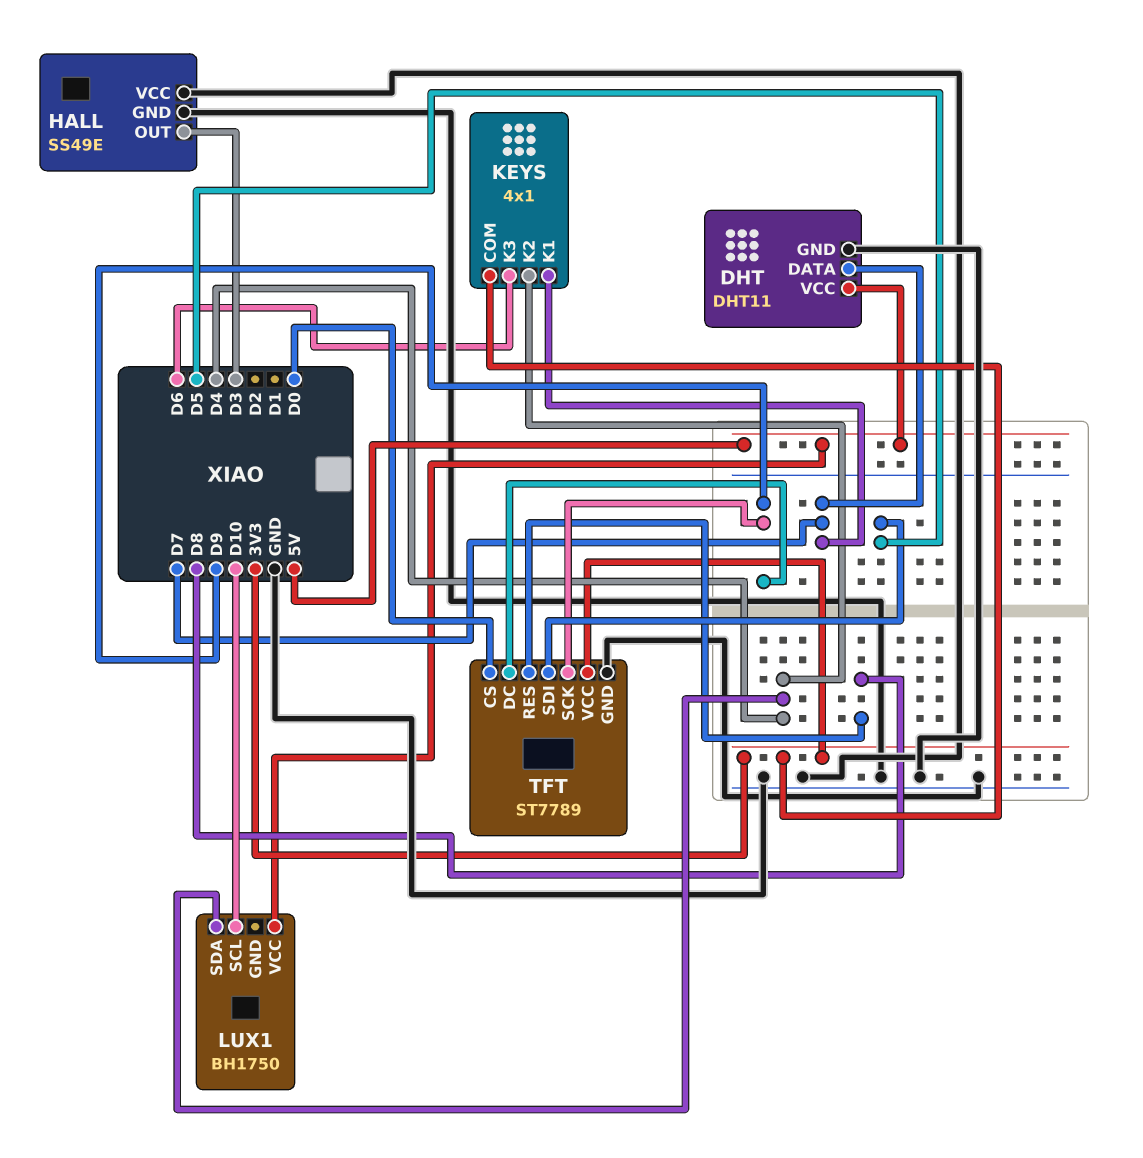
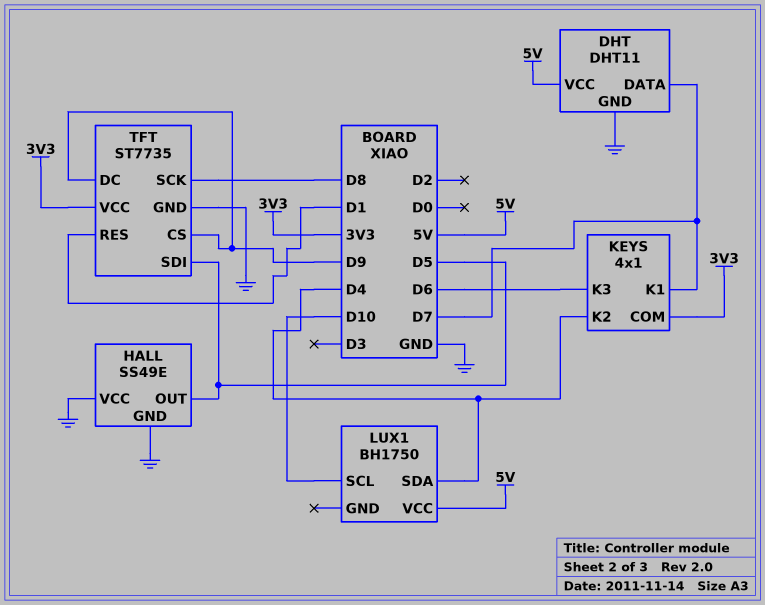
HALL pin OUT: D3 -> D5
TFT: ST7789 -> ST7735
TFT pin CS: D0 -> D9
TFT pin RES: D8 -> D1
TFT pin SCK: D9 -> D8

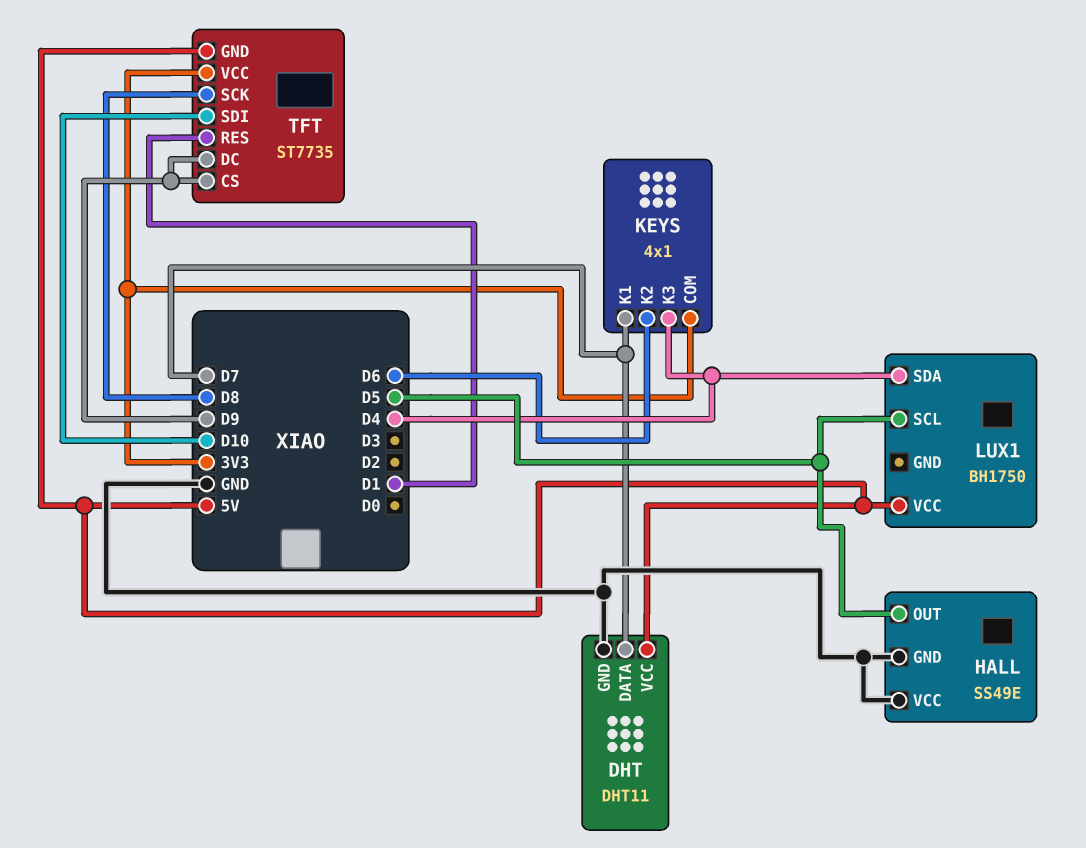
KEYS pin K2: D4 -> D6
KEYS pin K3: D6 -> D4
LUX1 pin SCL: D10 -> D5
TFT pin GND: GND -> 5V
TFT pin SDI: D5 -> D10

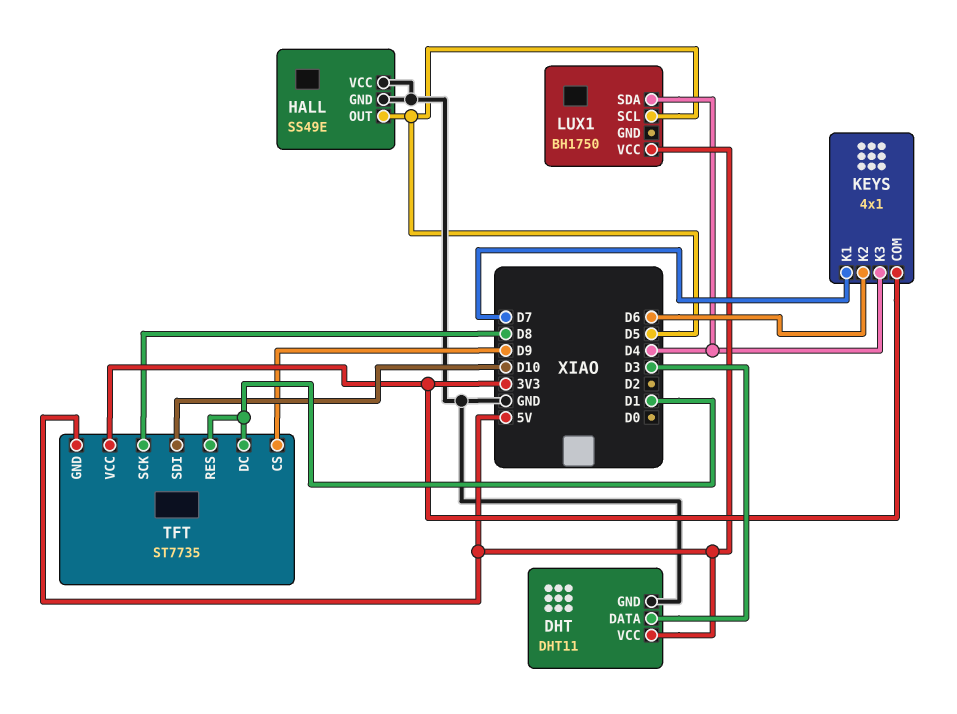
DHT pin DATA: D7 -> D3
TFT pin DC: D9 -> D1

